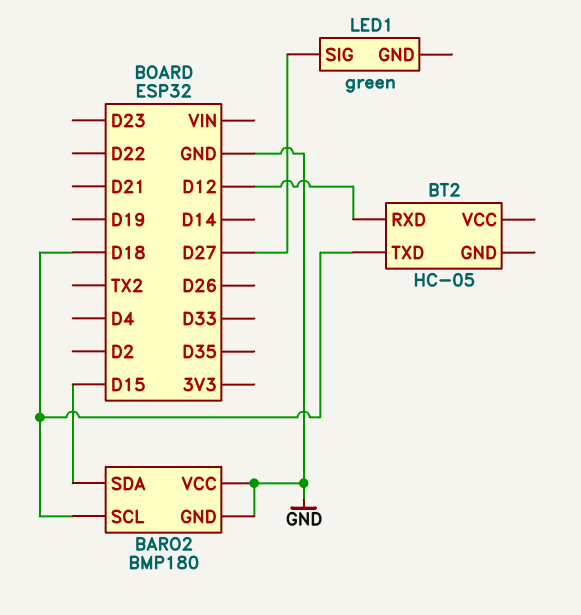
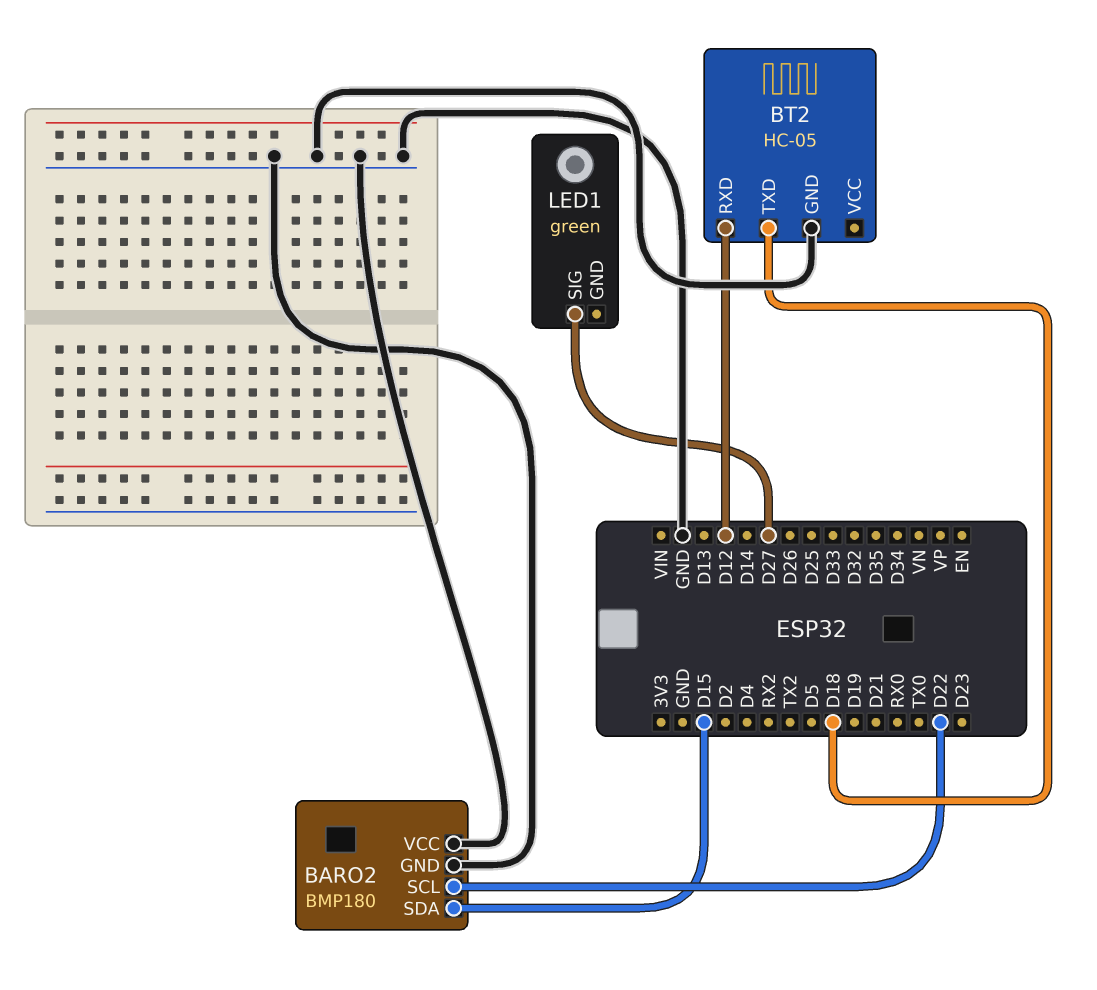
BARO2 pin SCL: D18 -> D22
BT2 pin GND: none -> GND

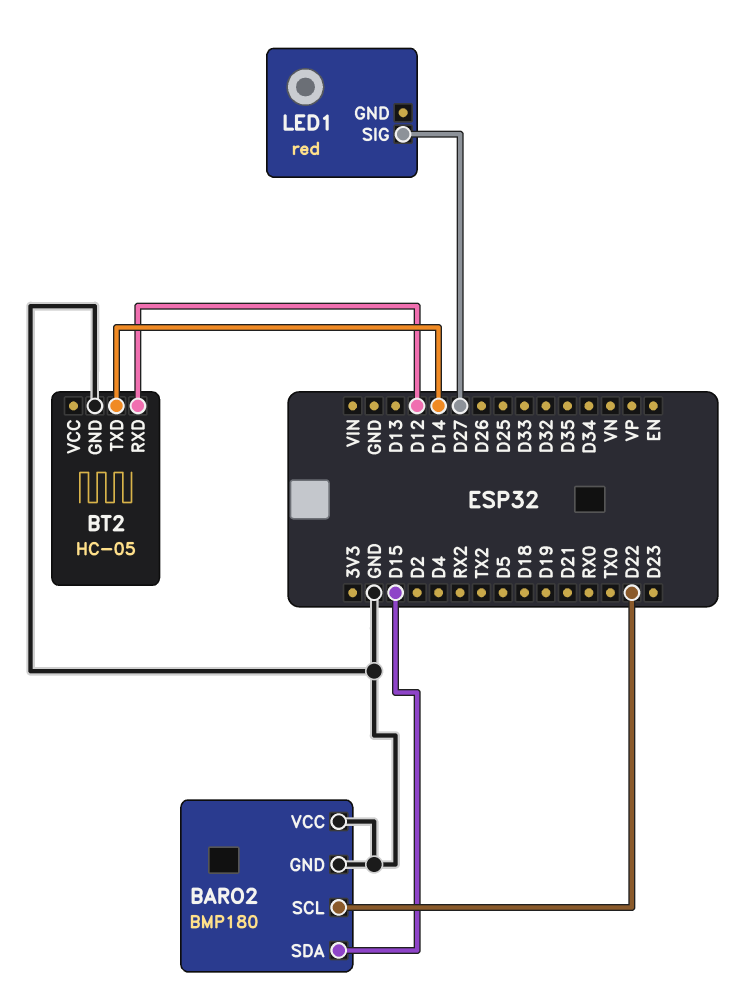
BT2 pin TXD: D18 -> D14
LED1: green -> red

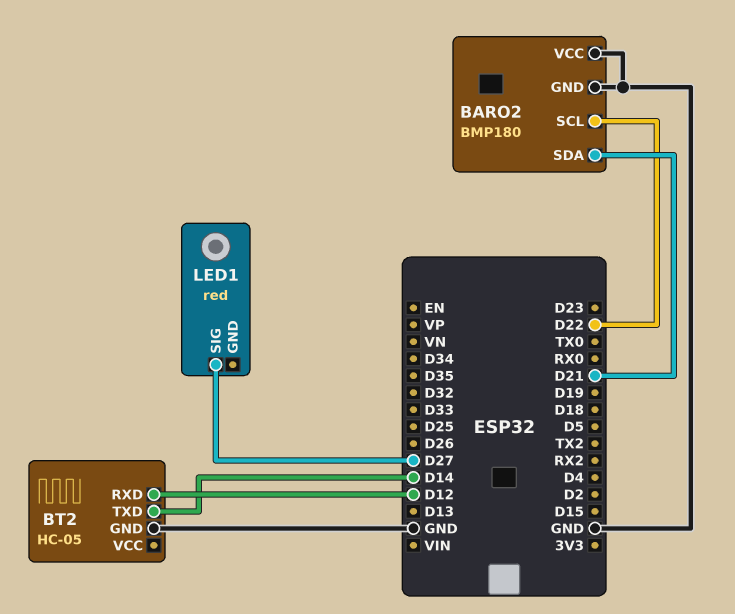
BARO2 pin SDA: D15 -> D21

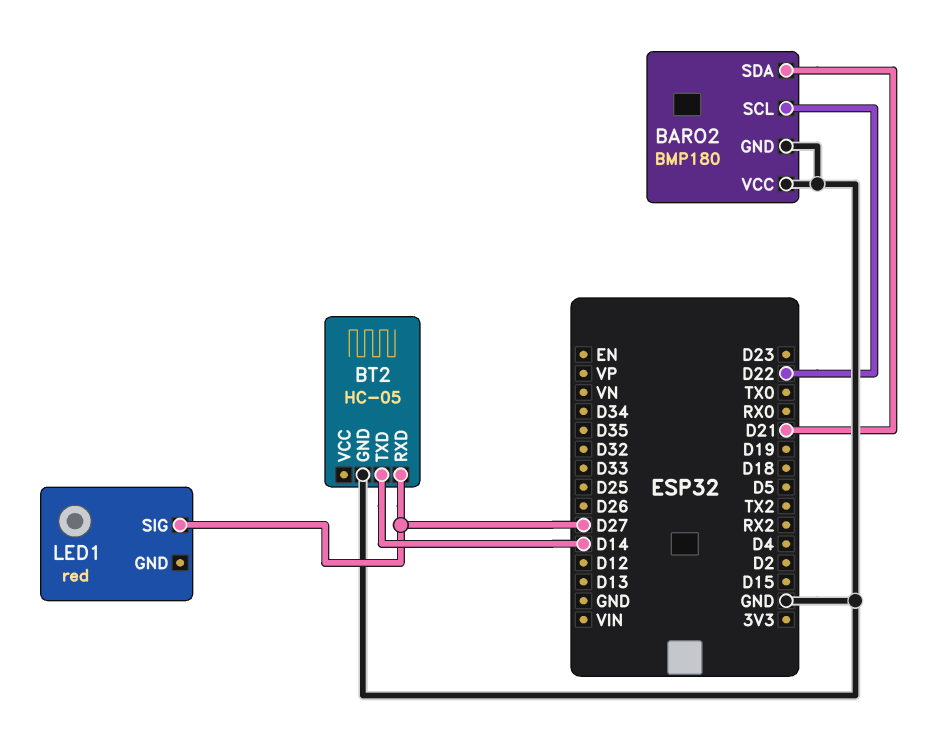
BT2 pin RXD: D12 -> D27

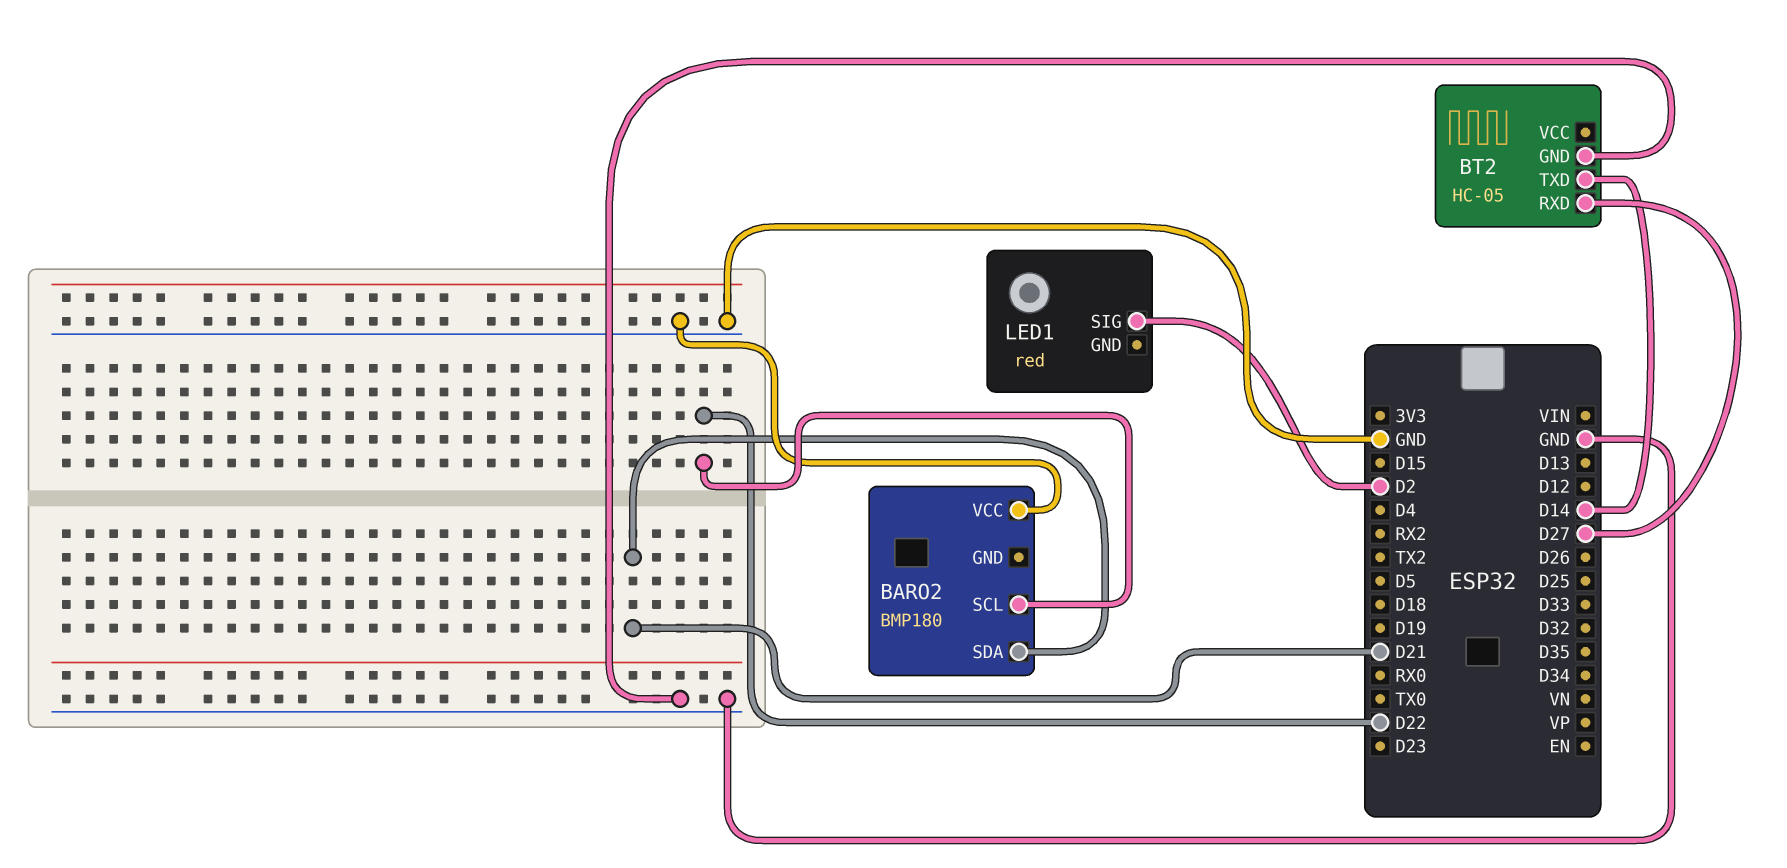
BARO2 pin GND: GND -> none
LED1 pin SIG: D27 -> D2

